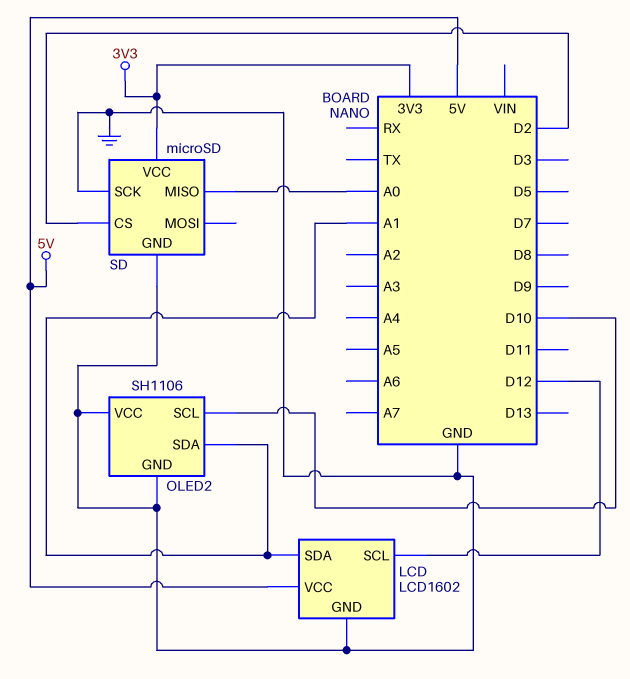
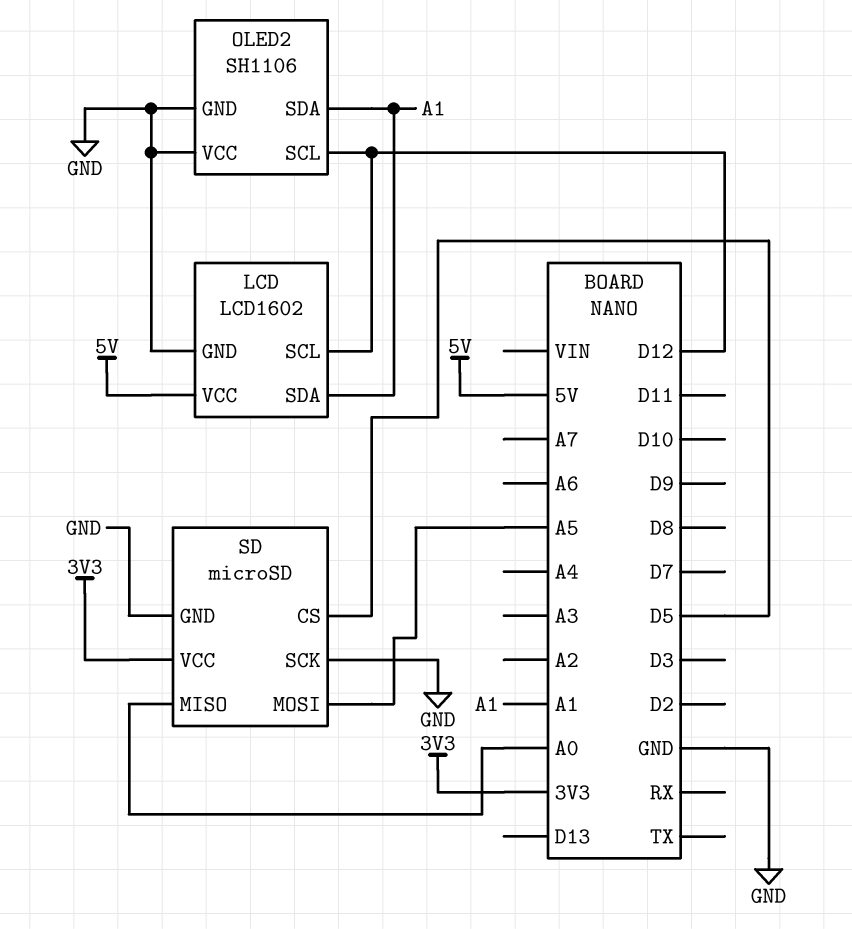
OLED2 pin SCL: D10 -> D12
SD pin CS: D2 -> D5
SD pin MOSI: none -> A5

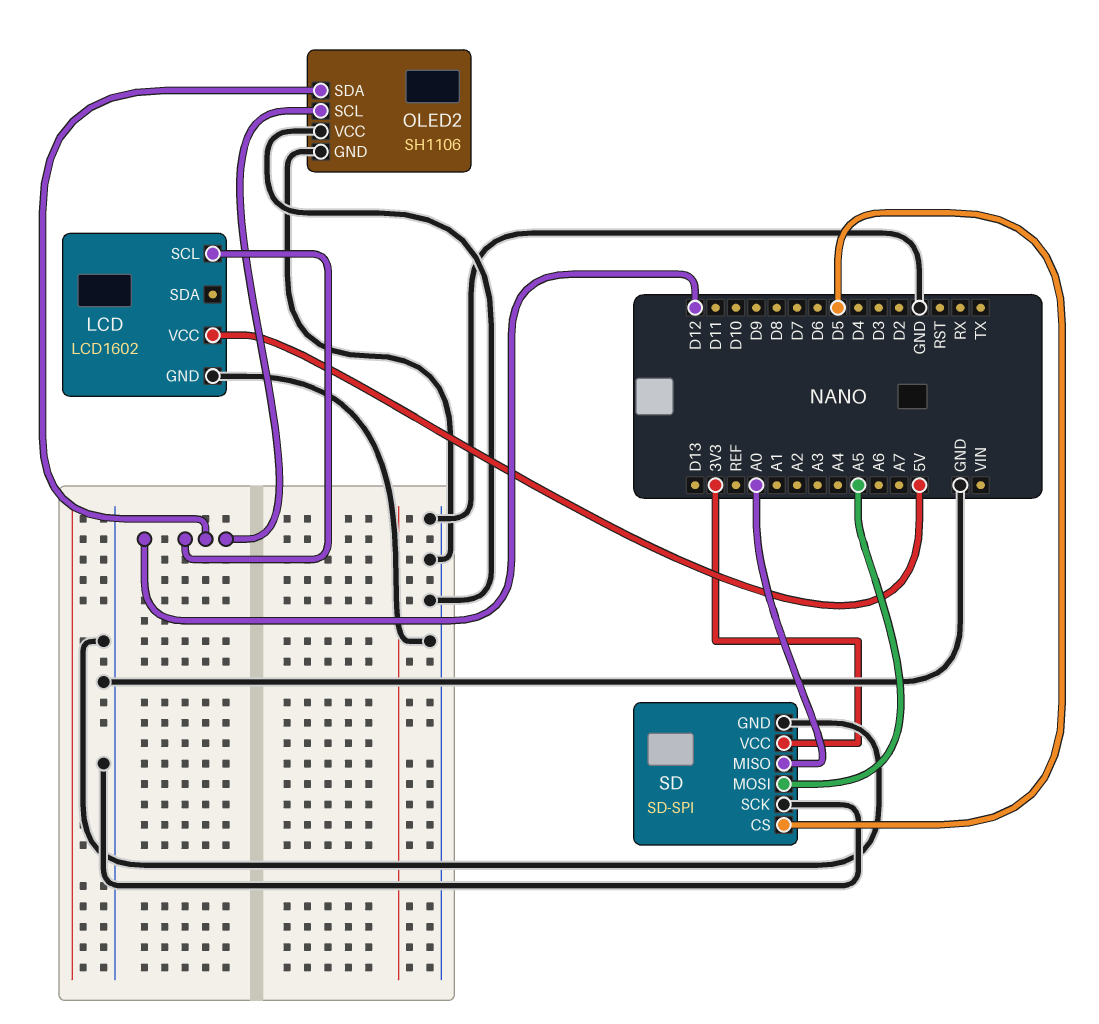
LCD pin SDA: A1 -> none
OLED2 pin SDA: A1 -> D12
SD: microSD -> SD-SPI

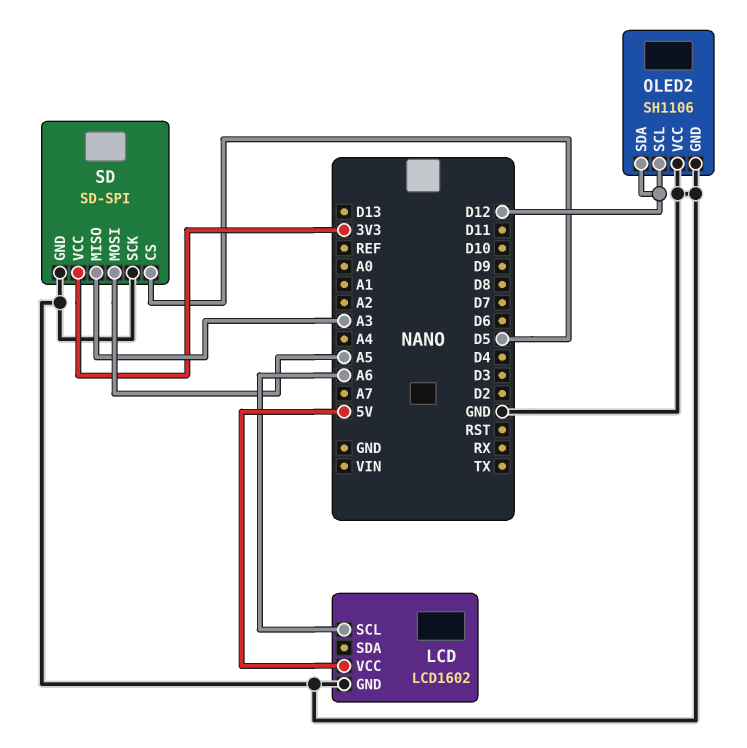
LCD pin SCL: D12 -> A6
SD pin MISO: A0 -> A3

